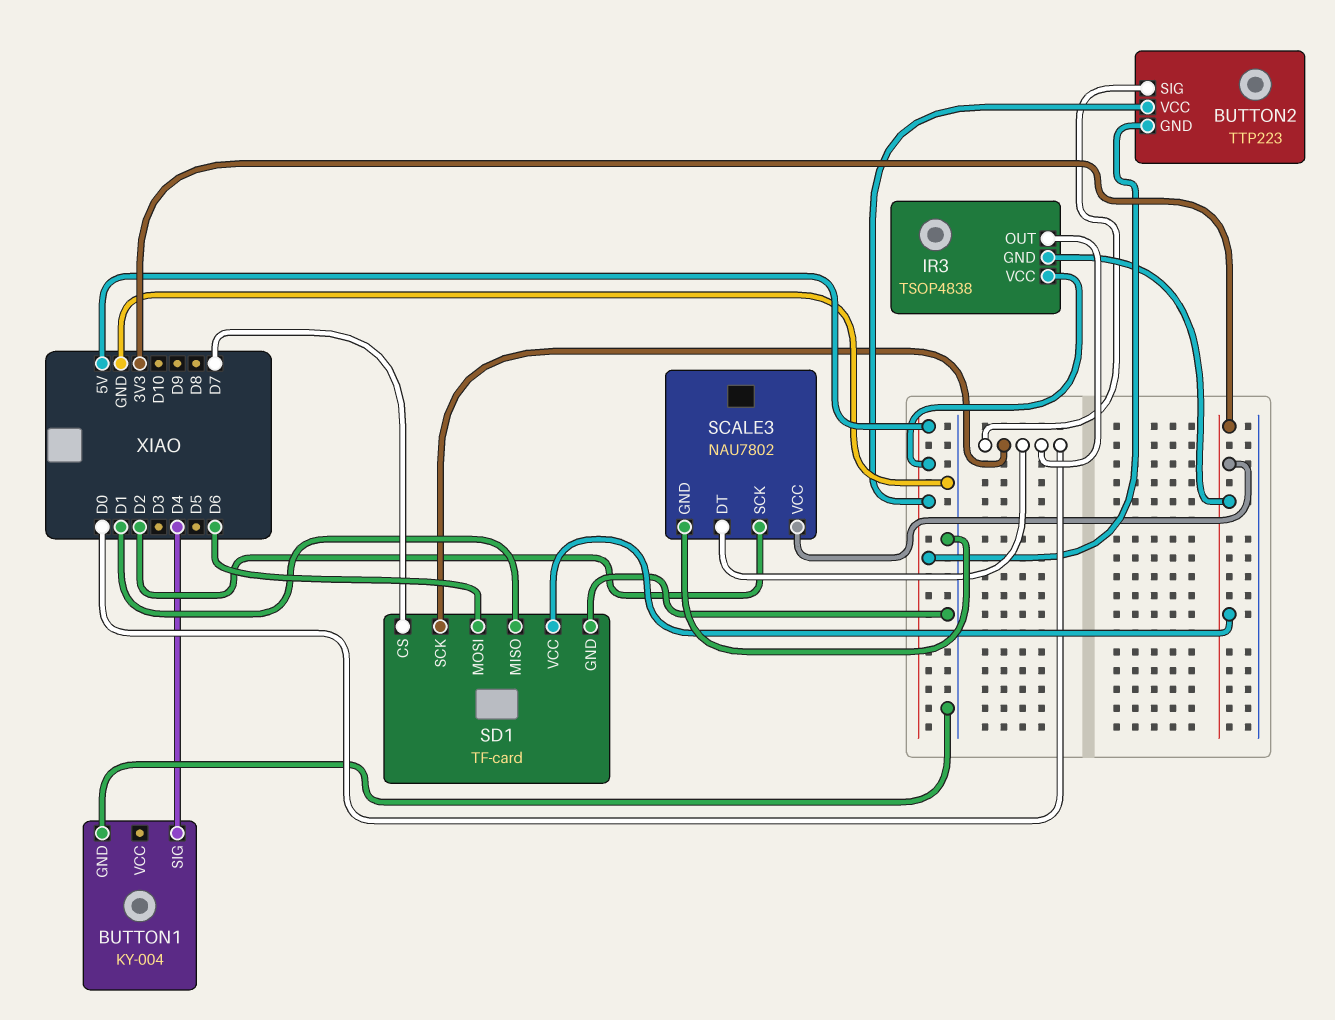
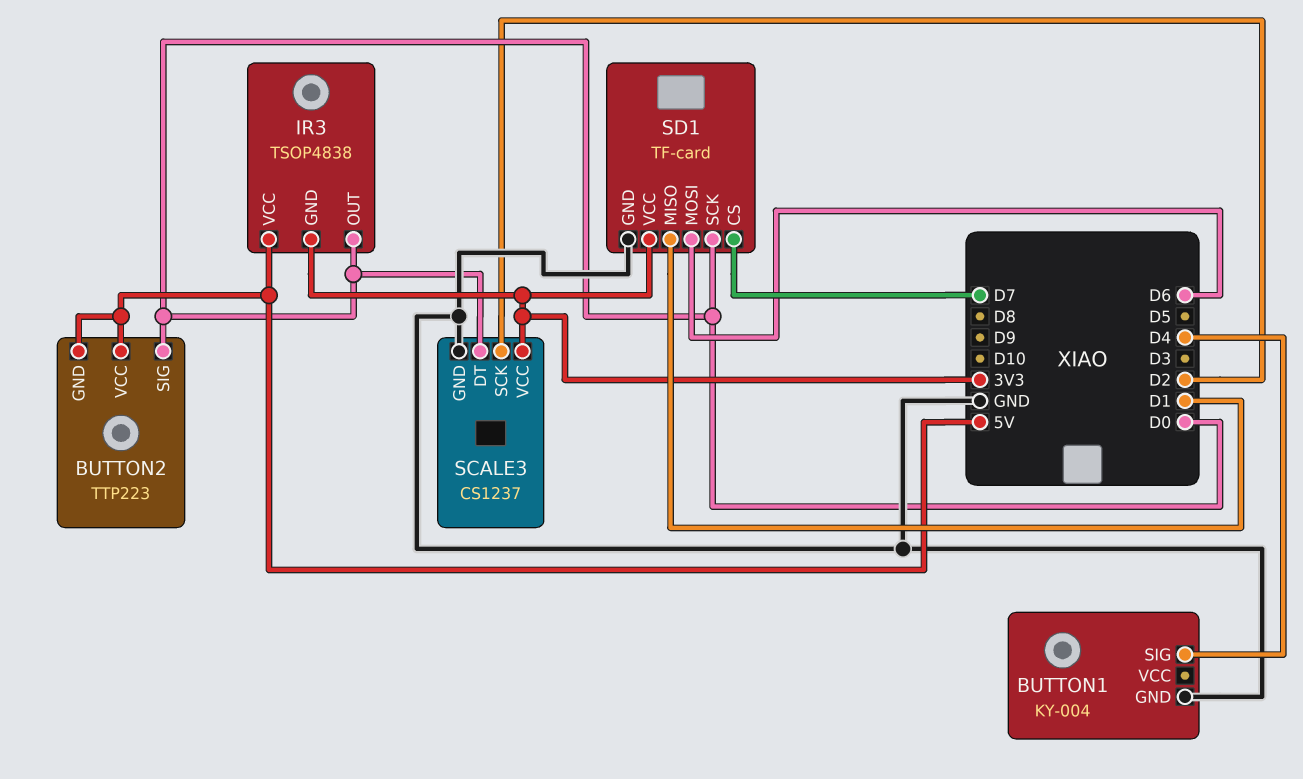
SCALE3: NAU7802 -> CS1237

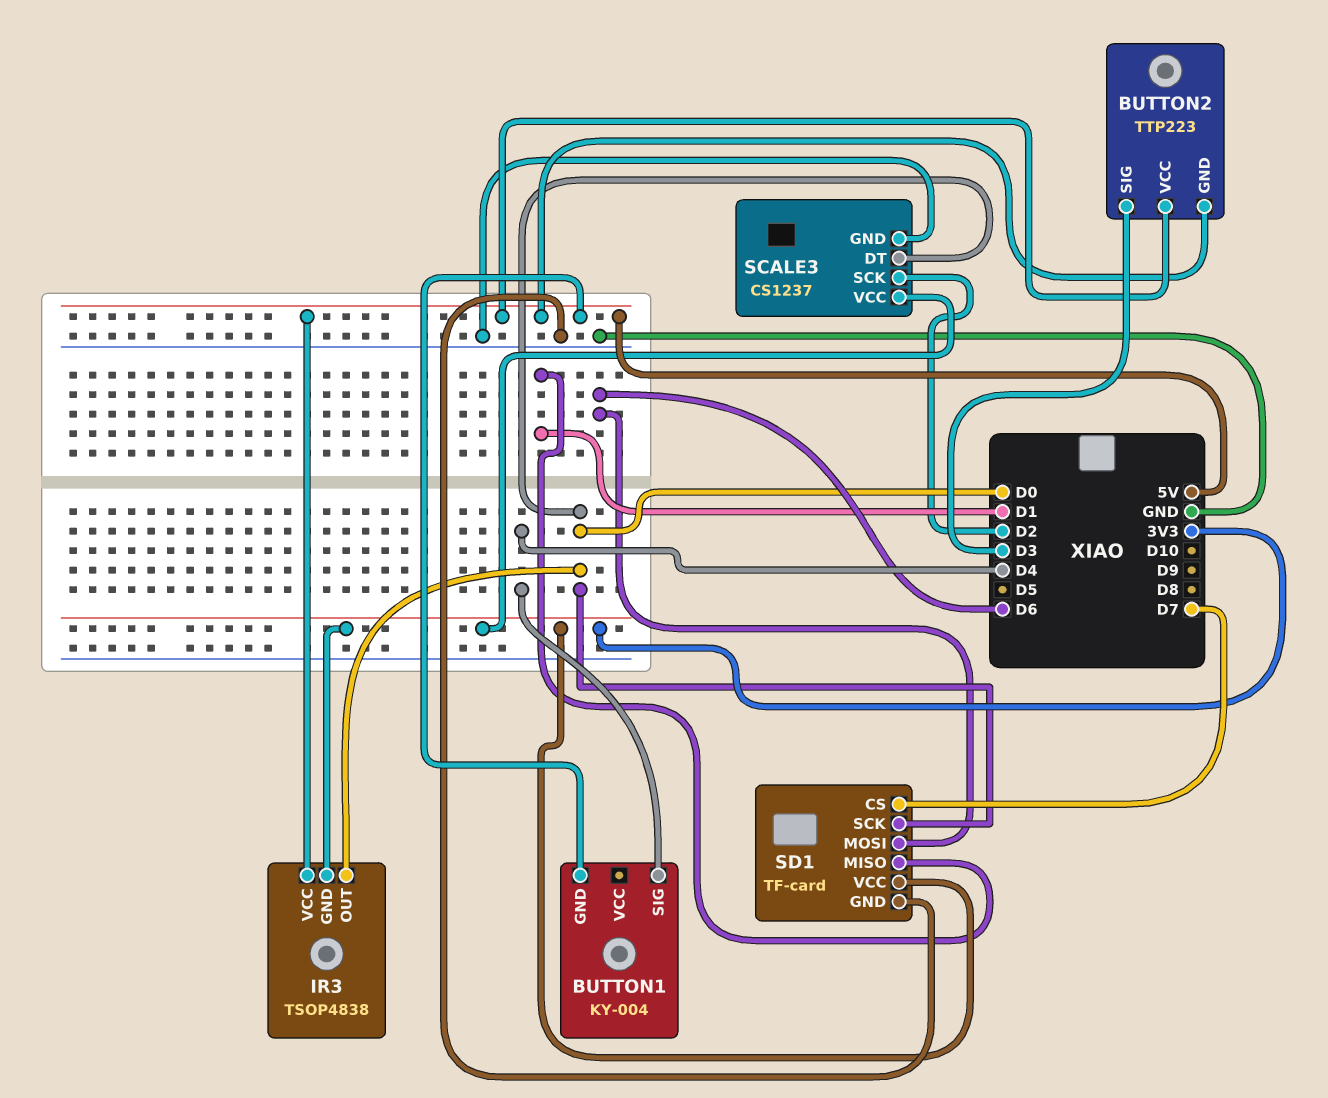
BUTTON1 pin GND: GND -> 5V
BUTTON2 pin SIG: D0 -> D3

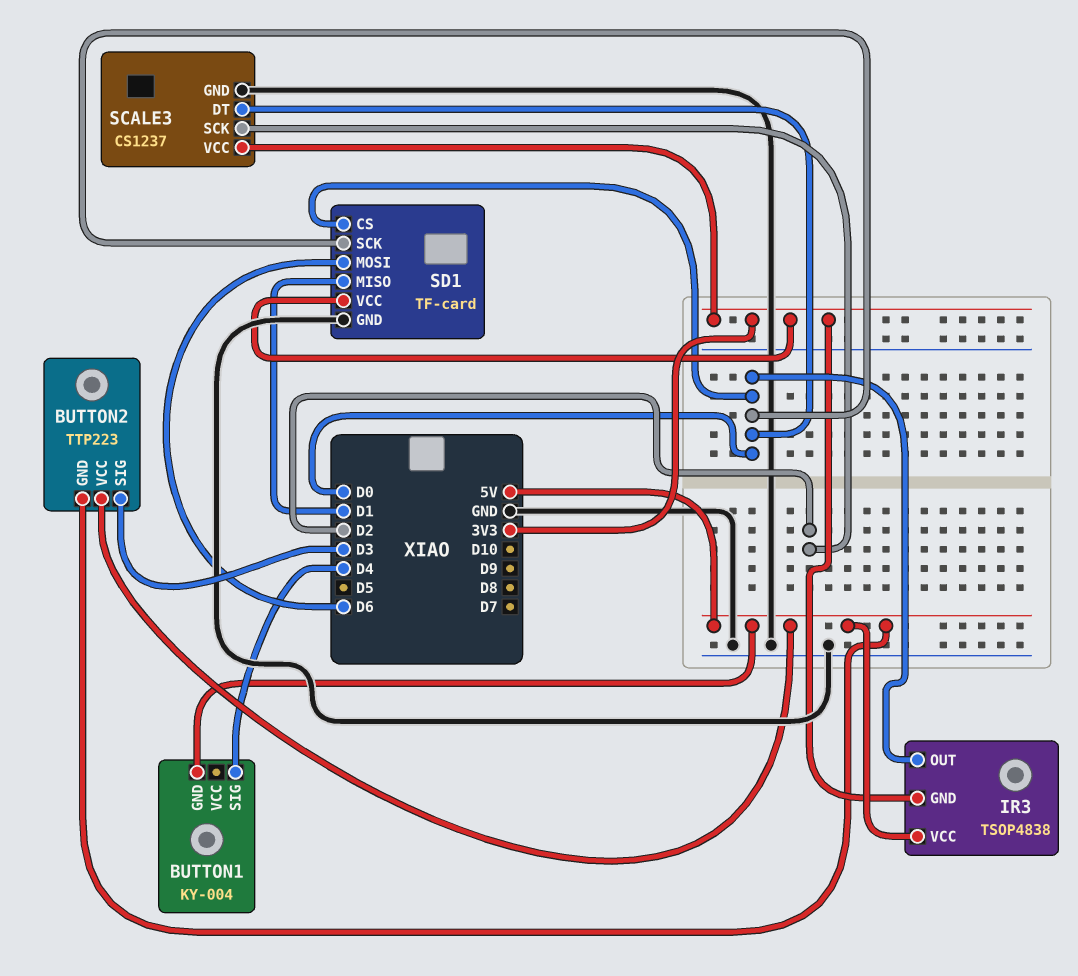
SD1 pin CS: D7 -> D0

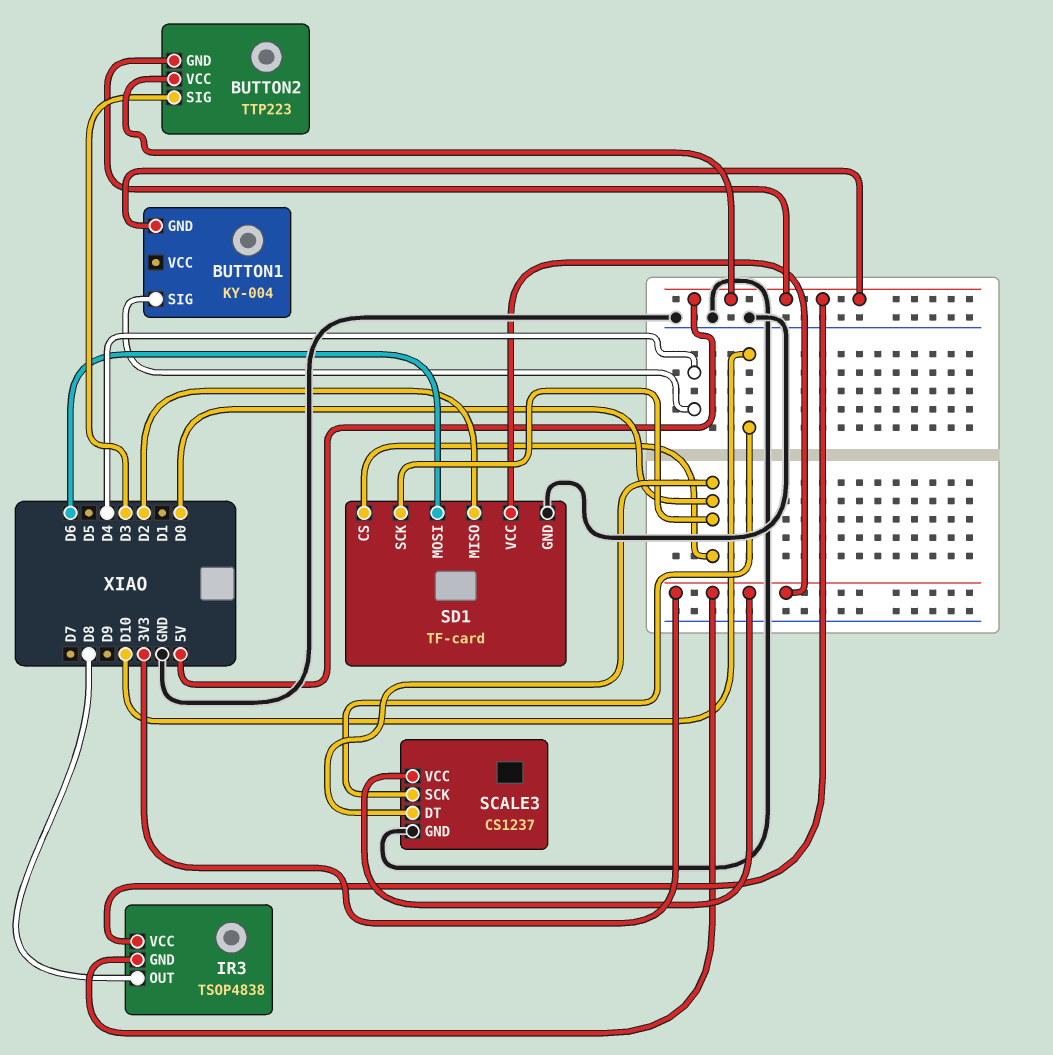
IR3 pin OUT: D0 -> D8
SCALE3 pin SCK: D2 -> D10
SD1 pin MISO: D1 -> D2

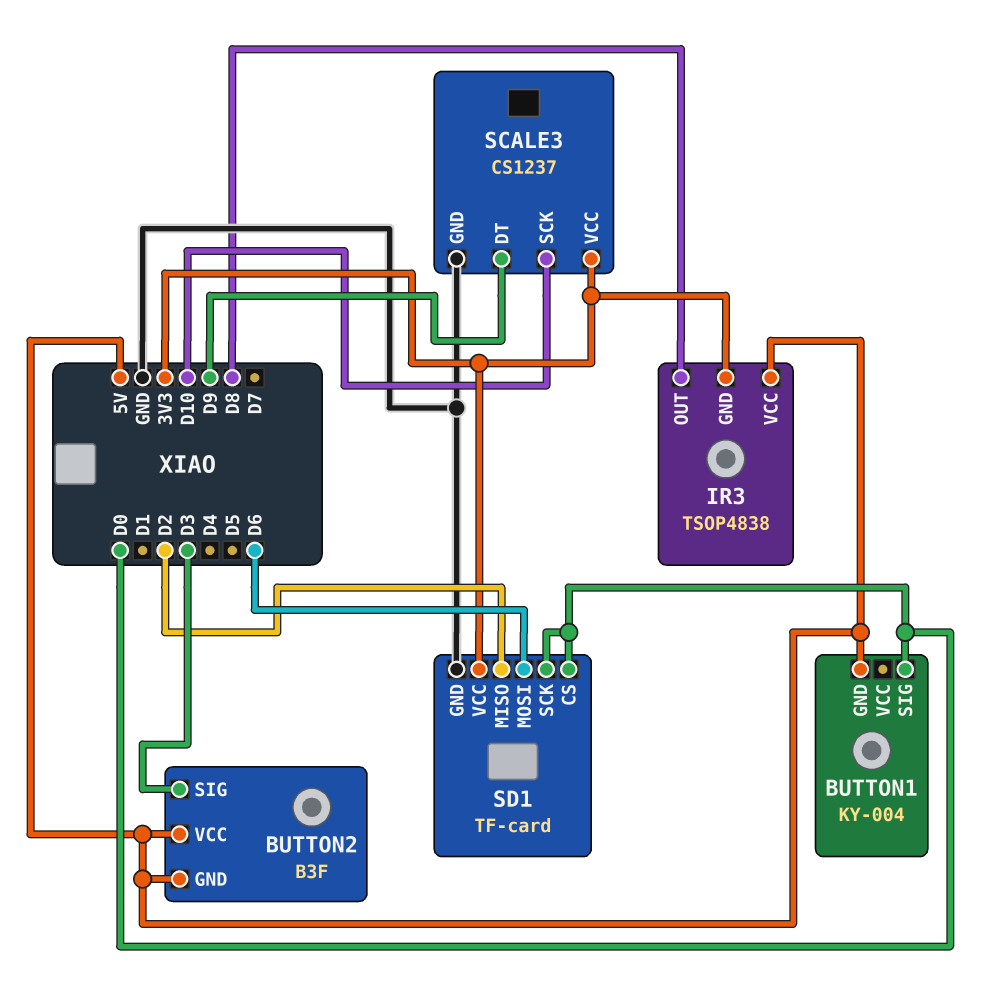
BUTTON1 pin SIG: D4 -> D0
BUTTON2: TTP223 -> B3F
SCALE3 pin DT: D0 -> D9

